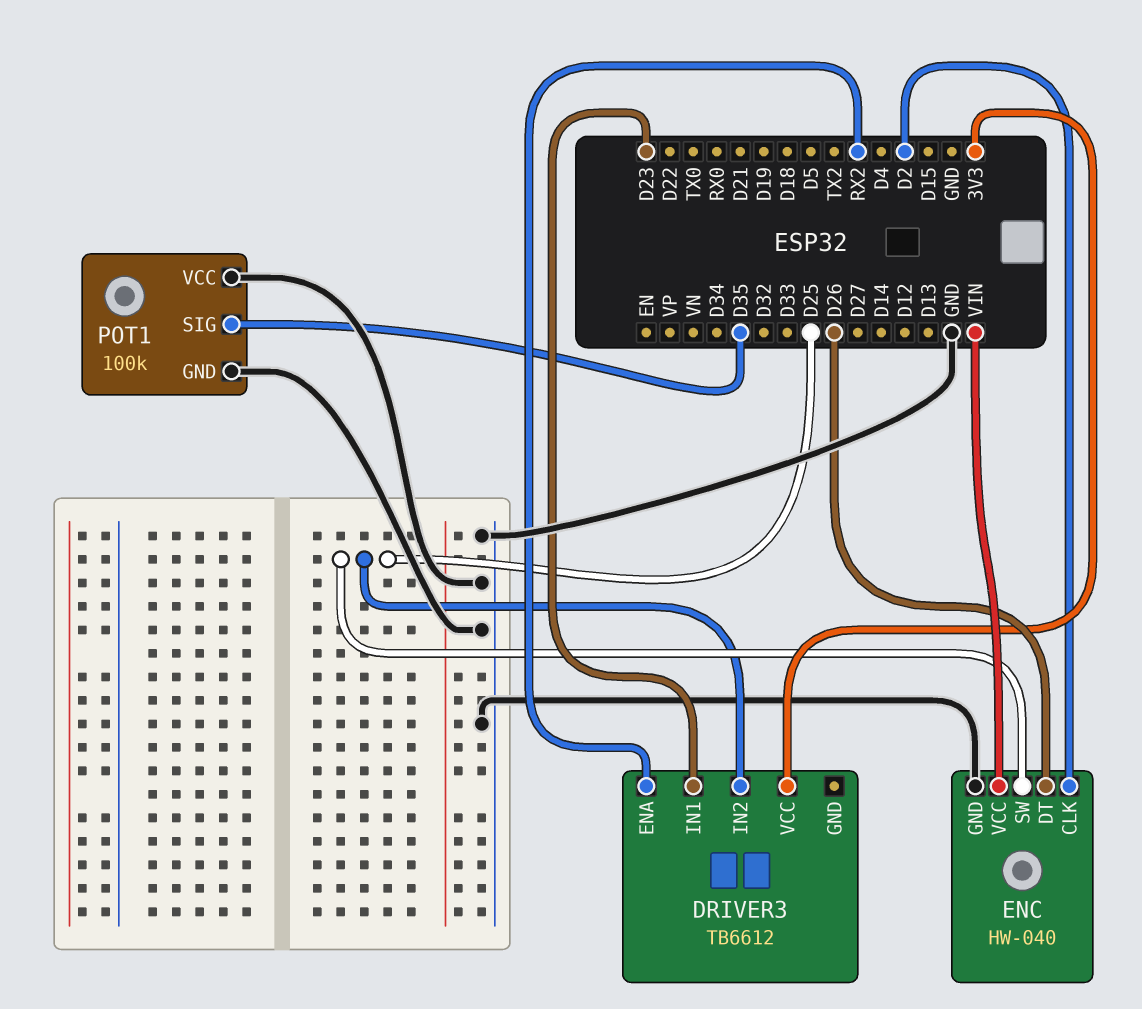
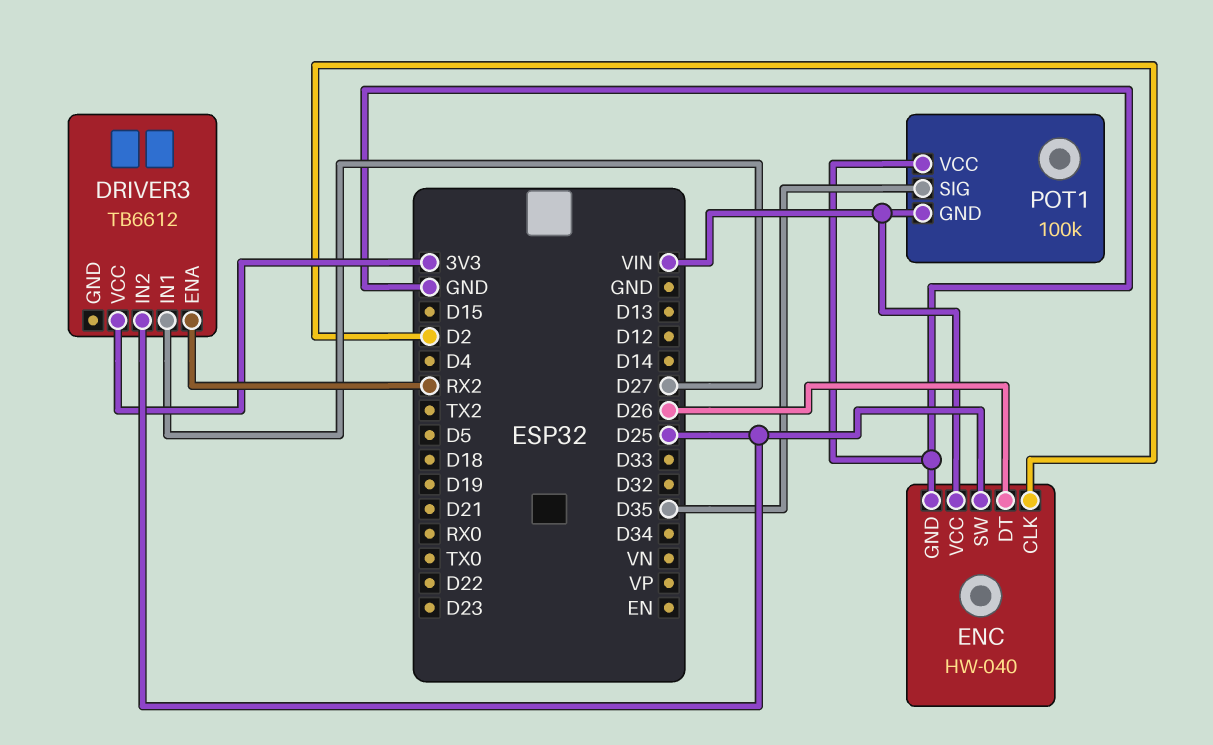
DRIVER3 pin IN1: D23 -> D27
POT1 pin GND: GND -> VIN

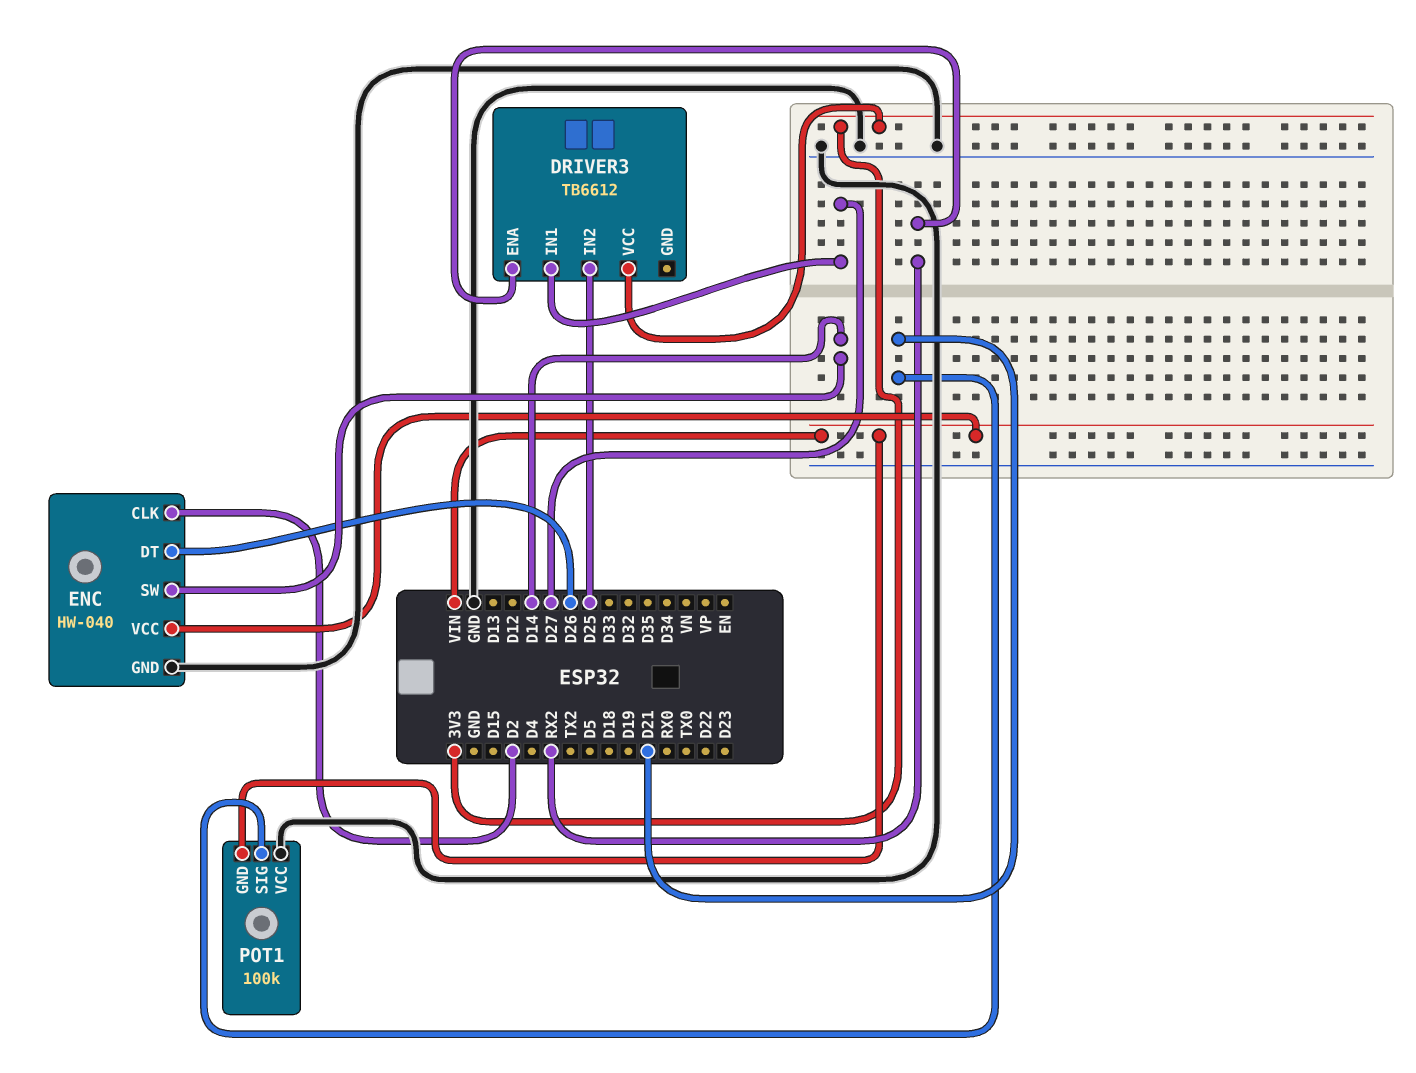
ENC pin SW: D25 -> D14
POT1 pin SIG: D35 -> D21

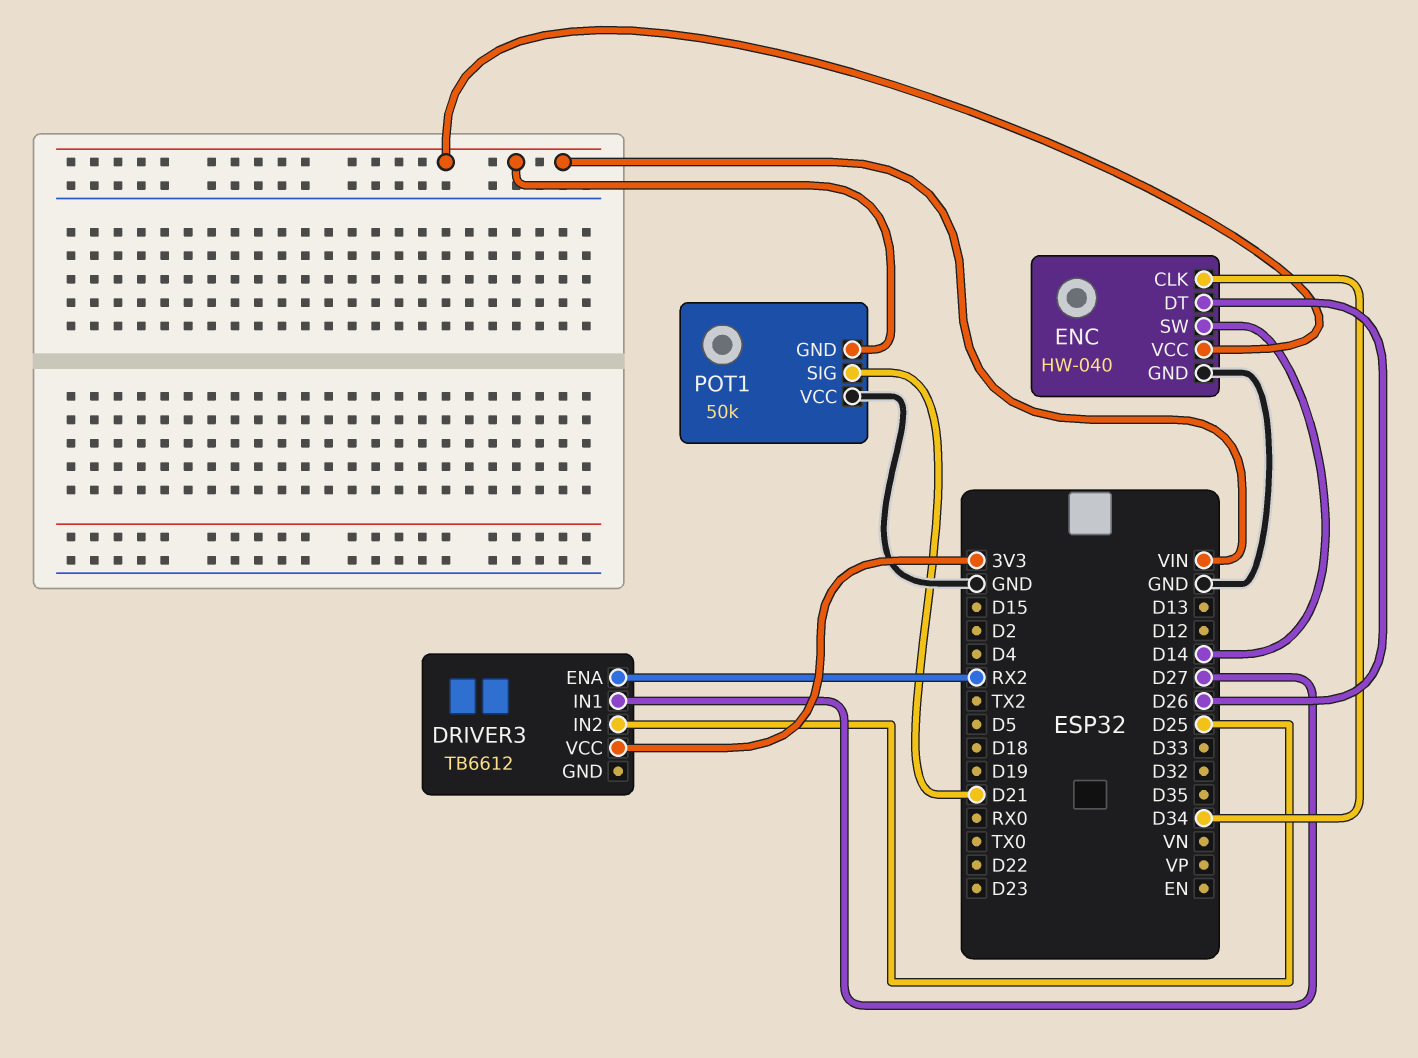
ENC pin CLK: D2 -> D34
POT1: 100k -> 50k

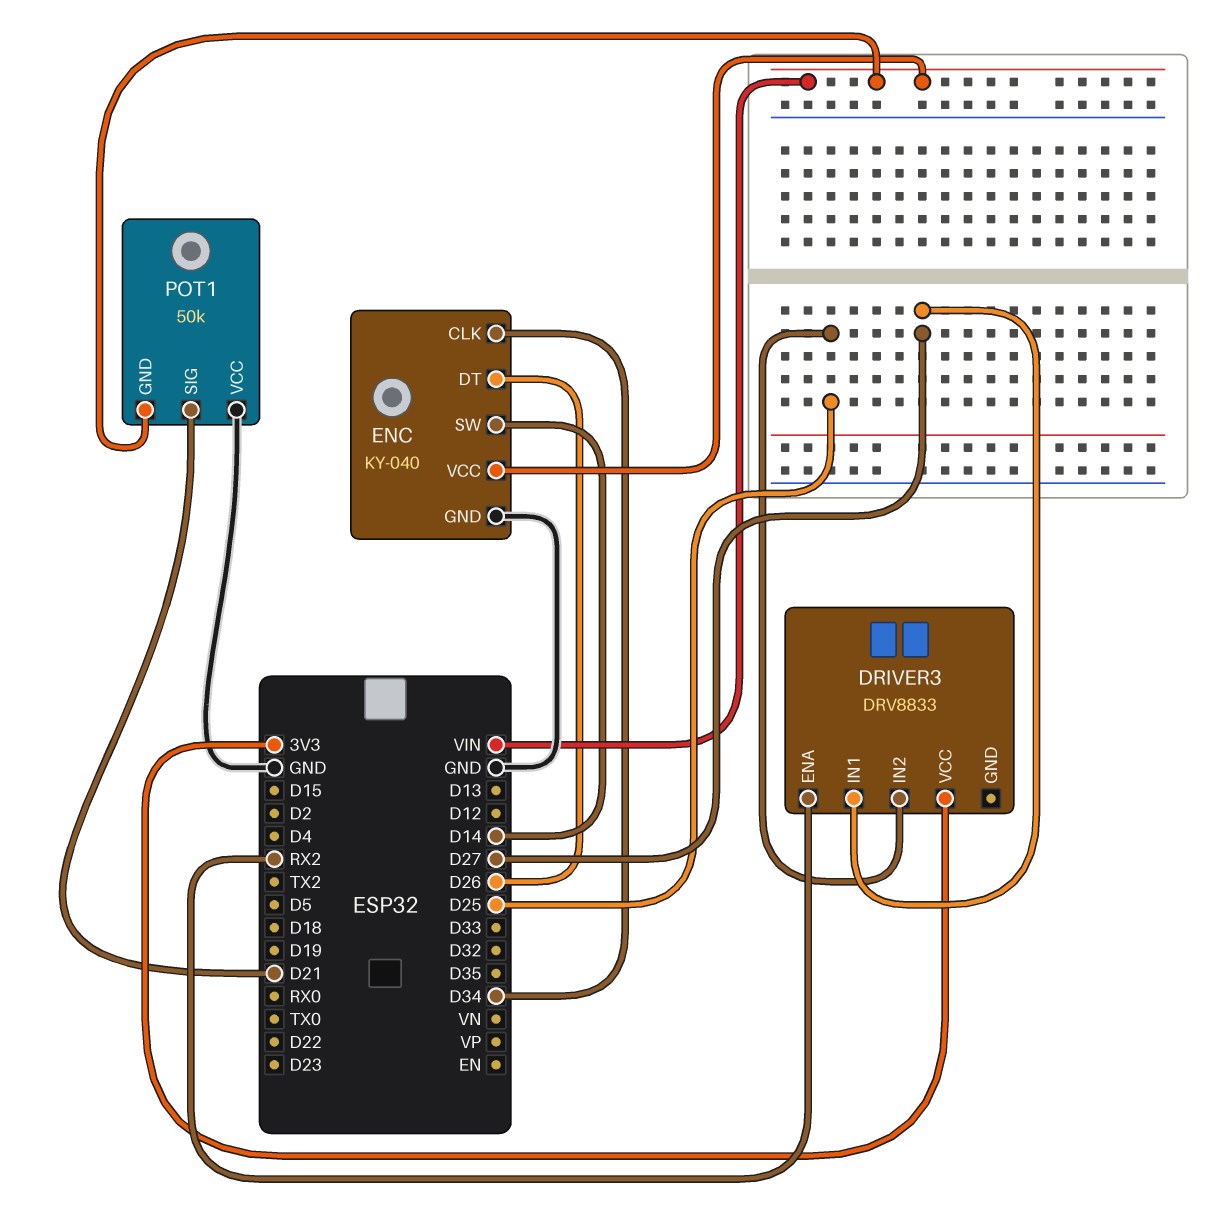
DRIVER3: TB6612 -> DRV8833
ENC: HW-040 -> KY-040

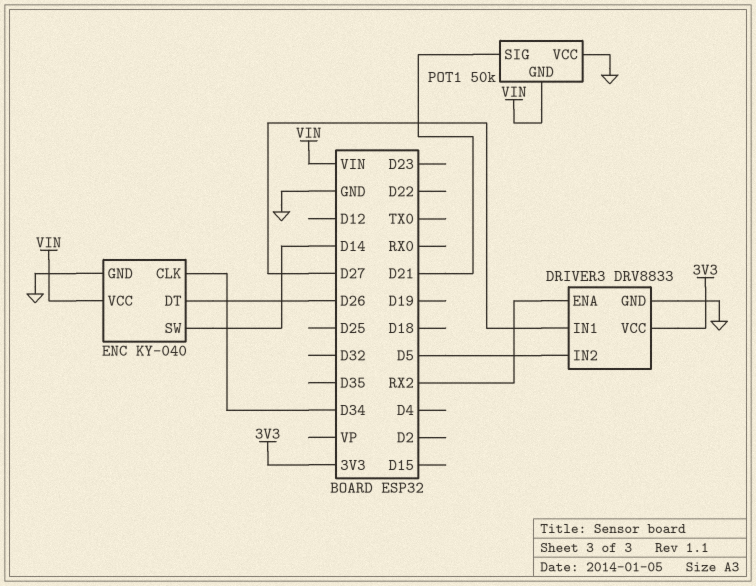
DRIVER3 pin GND: none -> GND
DRIVER3 pin IN2: D25 -> D5

